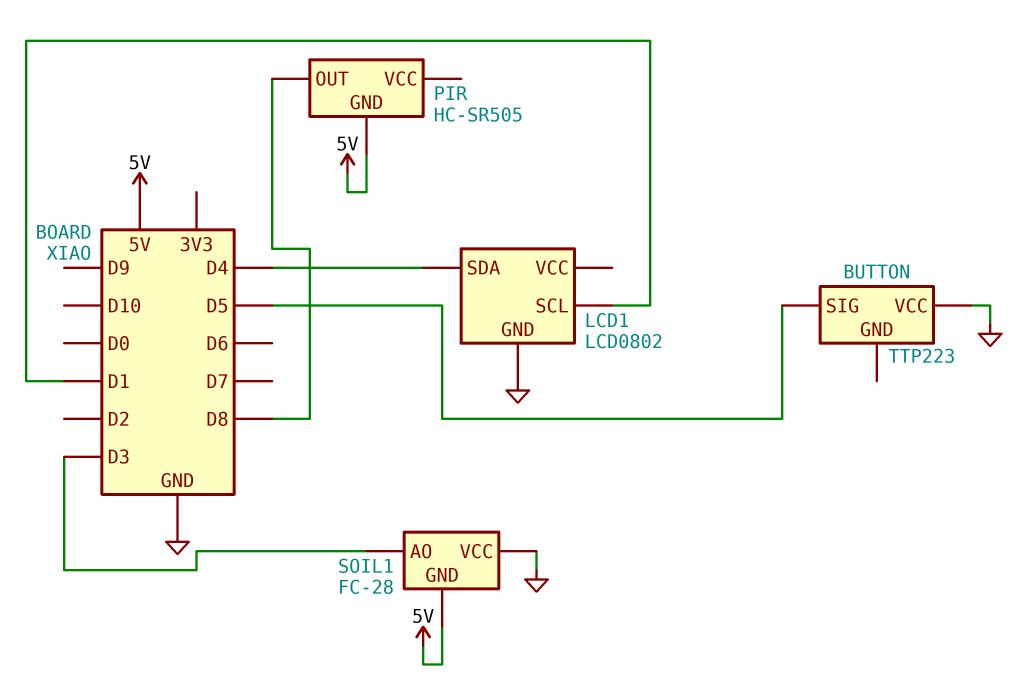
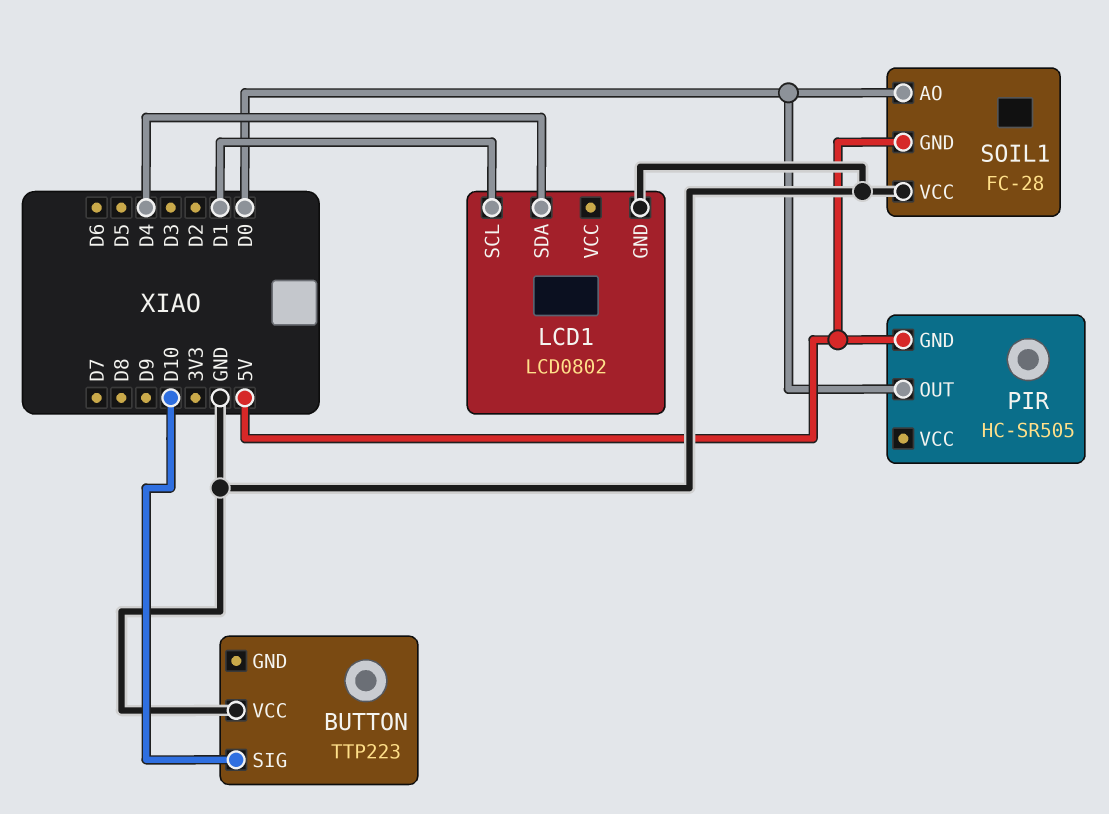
BUTTON pin SIG: D5 -> D10
PIR pin OUT: D8 -> D0
SOIL1 pin AO: D3 -> D0

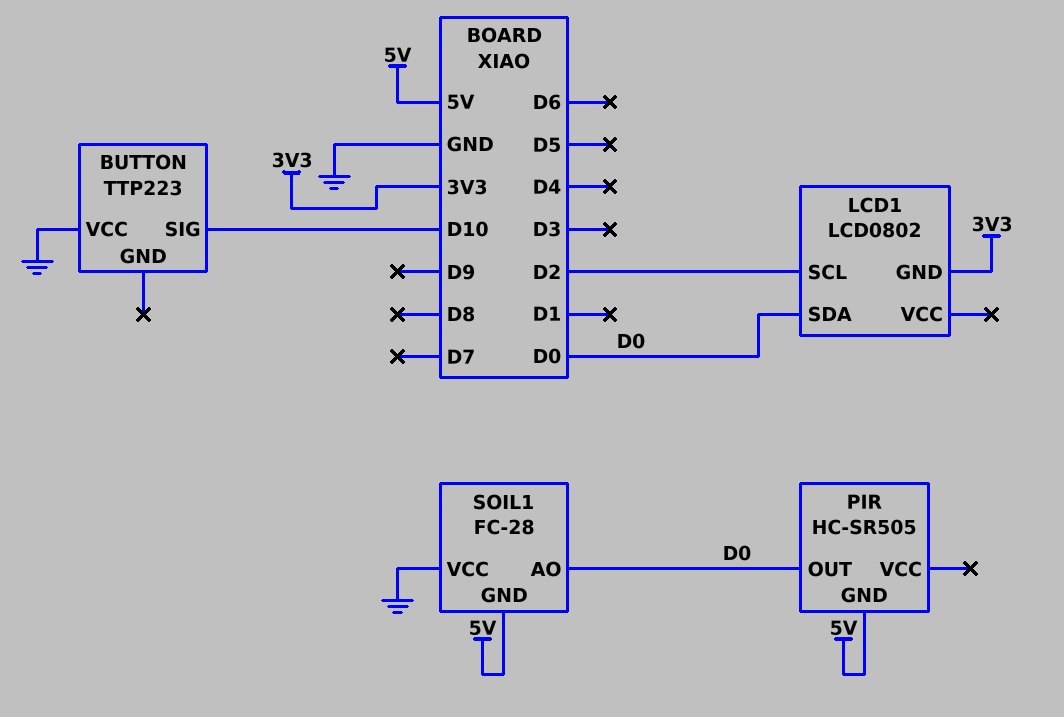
LCD1 pin GND: GND -> 3V3
LCD1 pin SCL: D1 -> D2
LCD1 pin SDA: D4 -> D0

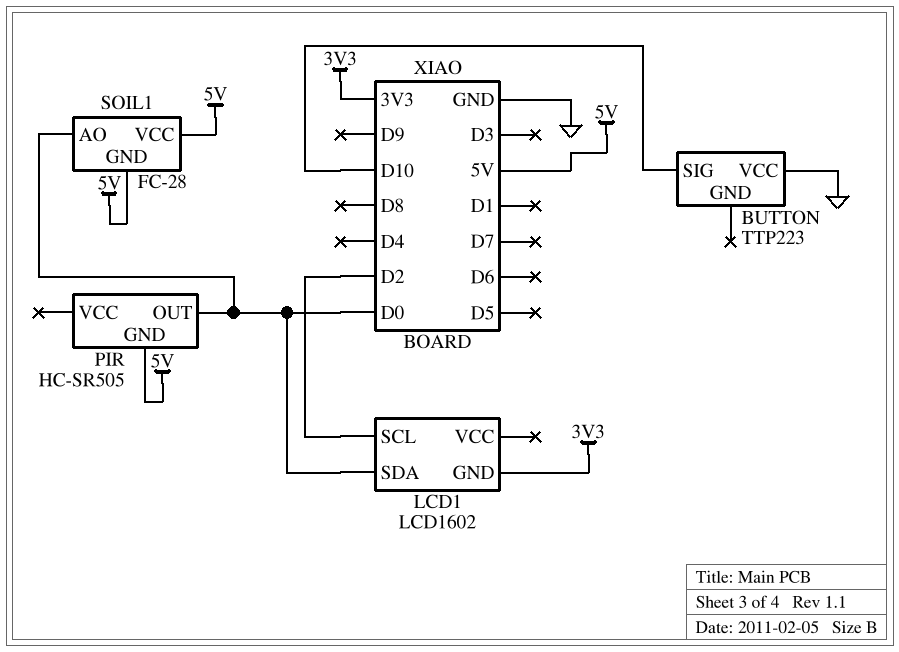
LCD1: LCD0802 -> LCD1602
SOIL1 pin VCC: GND -> 5V

